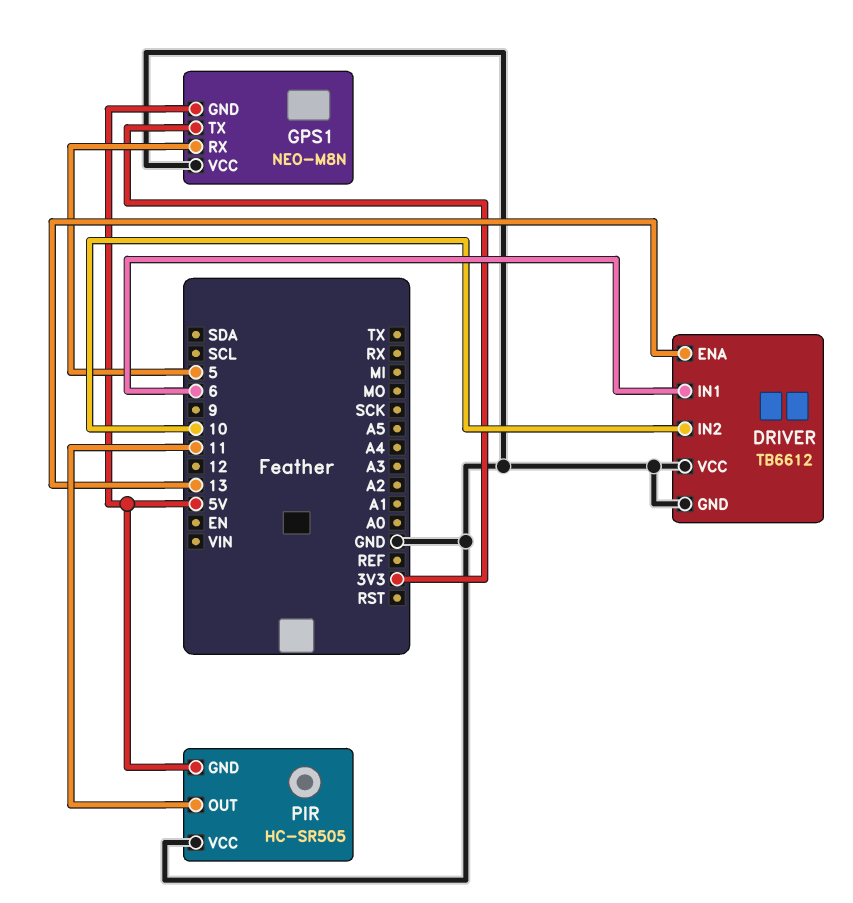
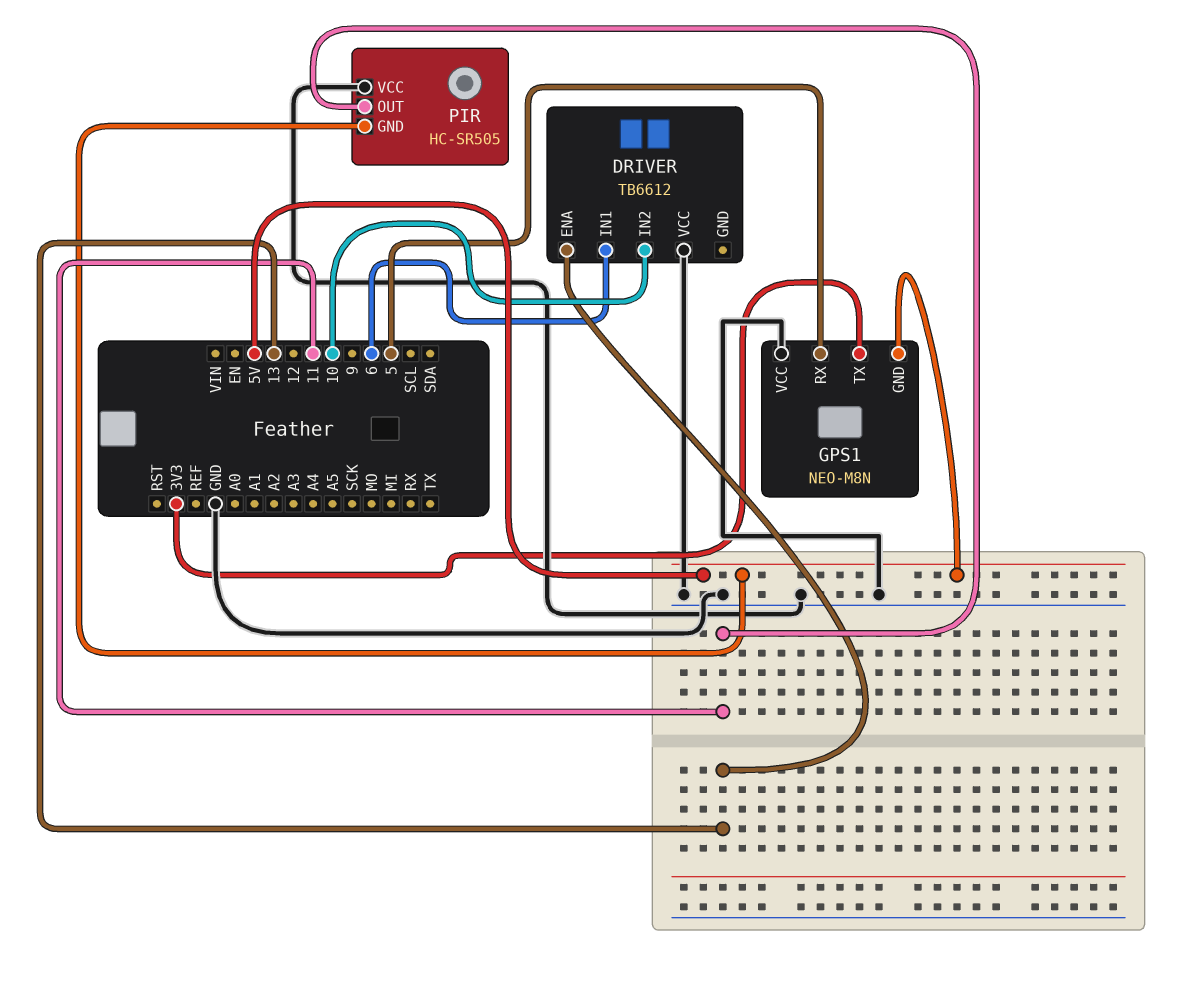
DRIVER pin GND: GND -> none

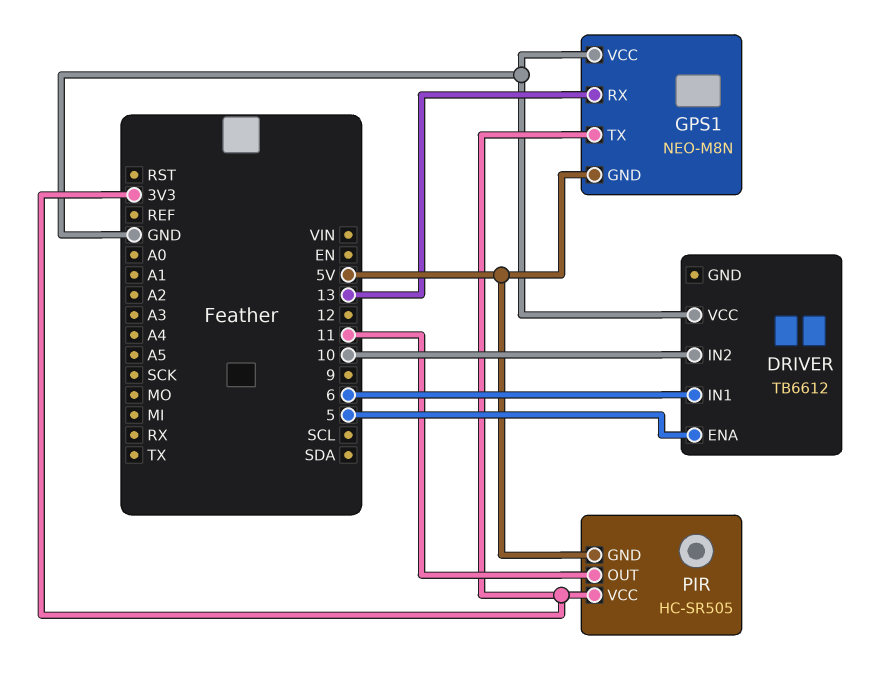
DRIVER pin ENA: 13 -> 5
GPS1 pin RX: 5 -> 13
PIR pin VCC: GND -> 3V3

